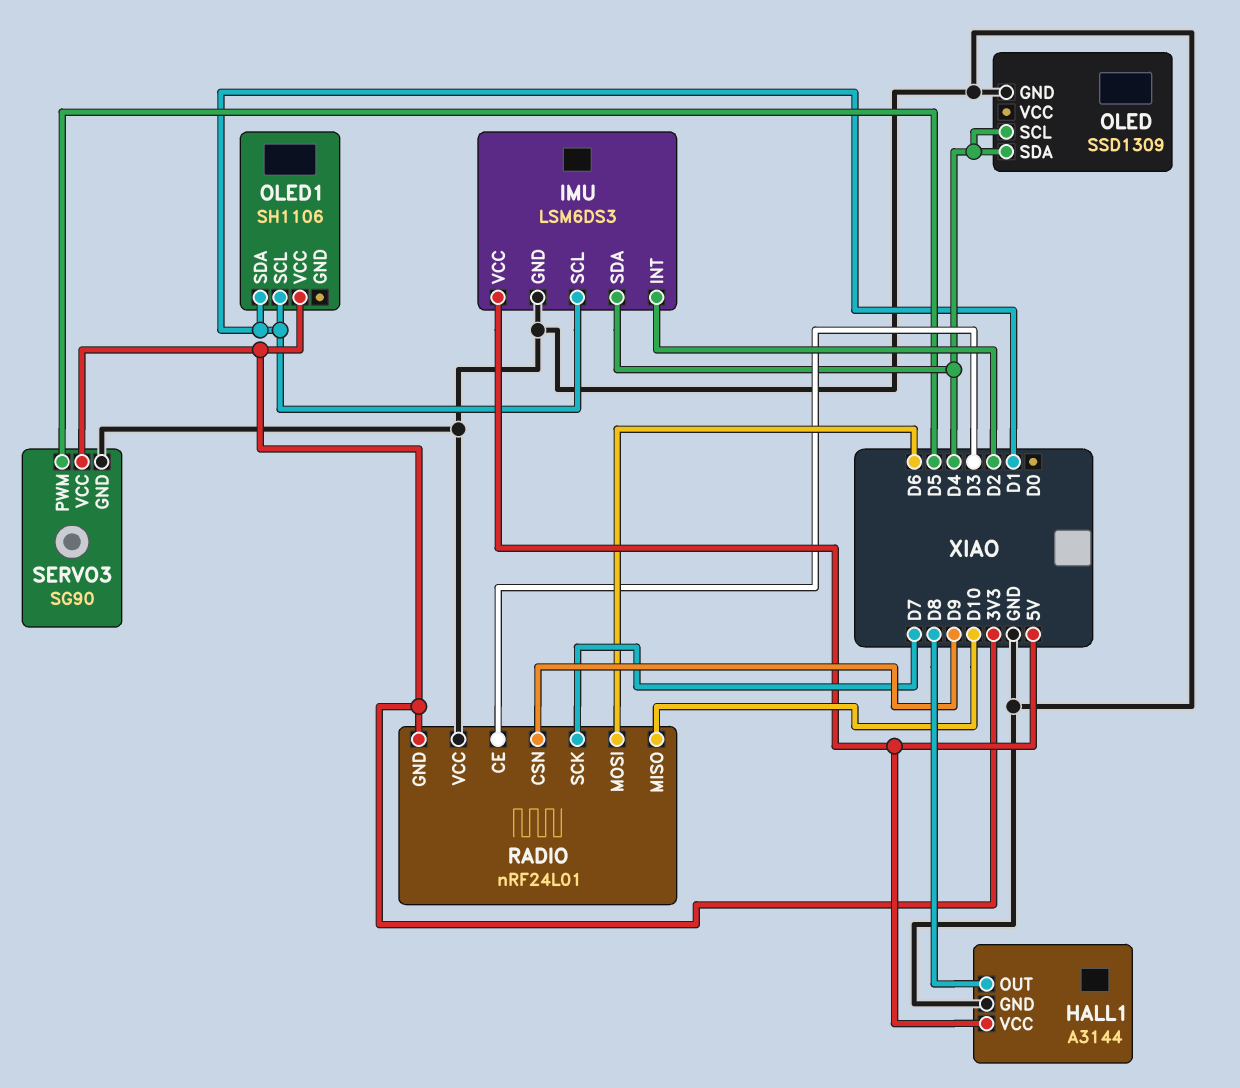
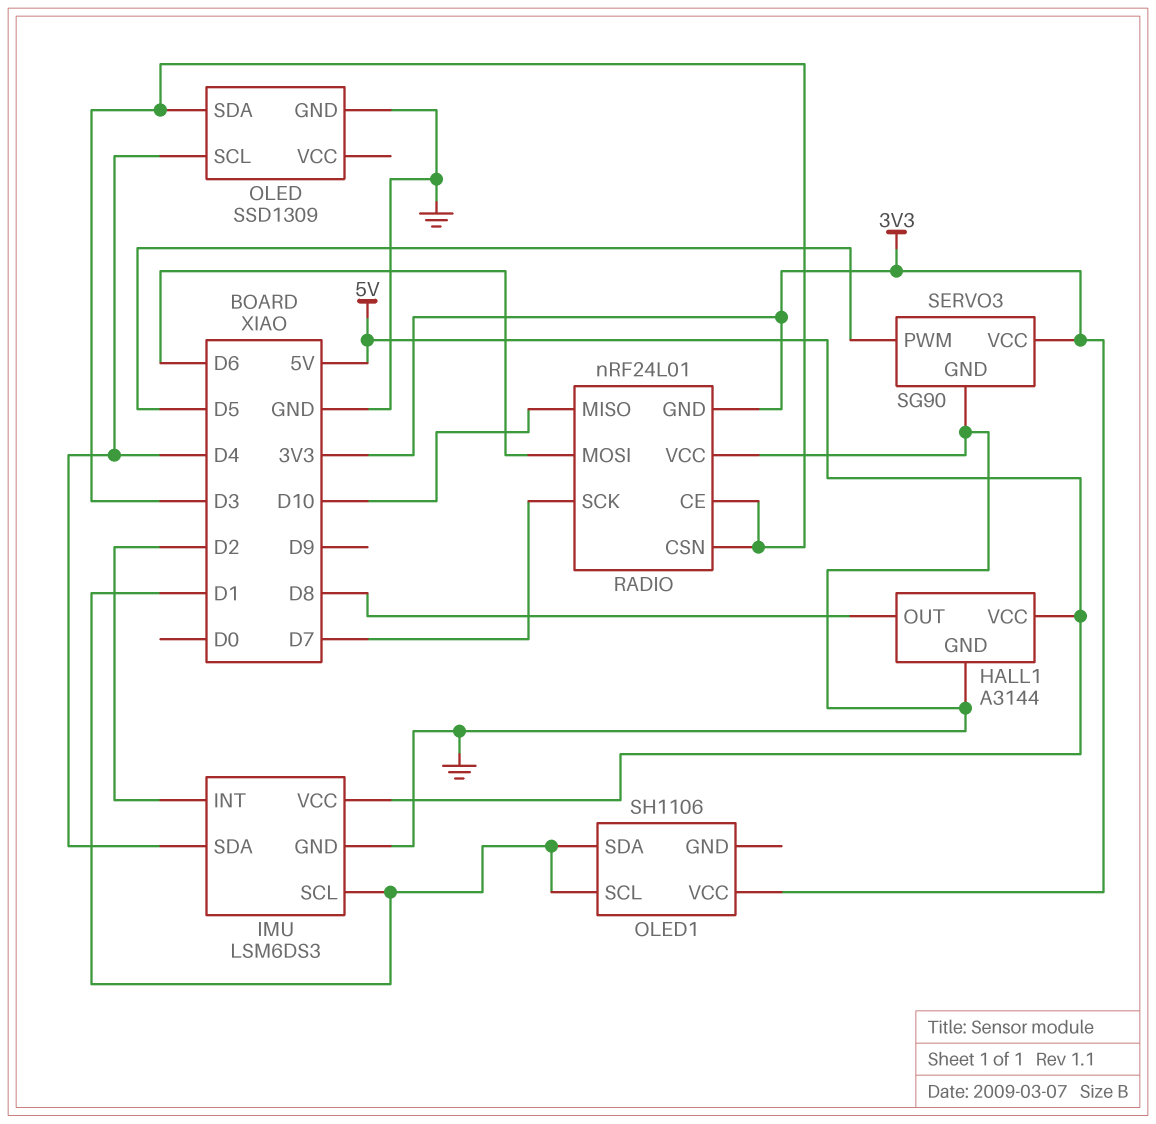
OLED pin SDA: D4 -> D3
RADIO pin CSN: D9 -> D3

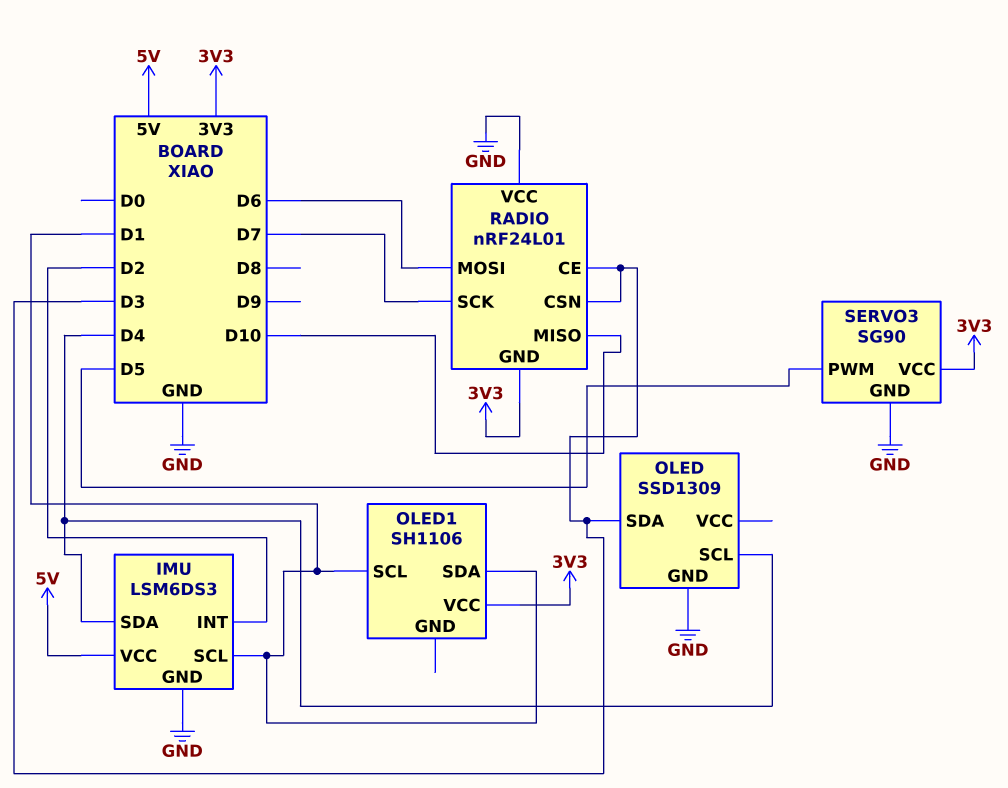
HALL1: A3144 -> none
HALL1 pin GND: GND -> none
HALL1 pin OUT: D8 -> none
HALL1 pin VCC: 5V -> none

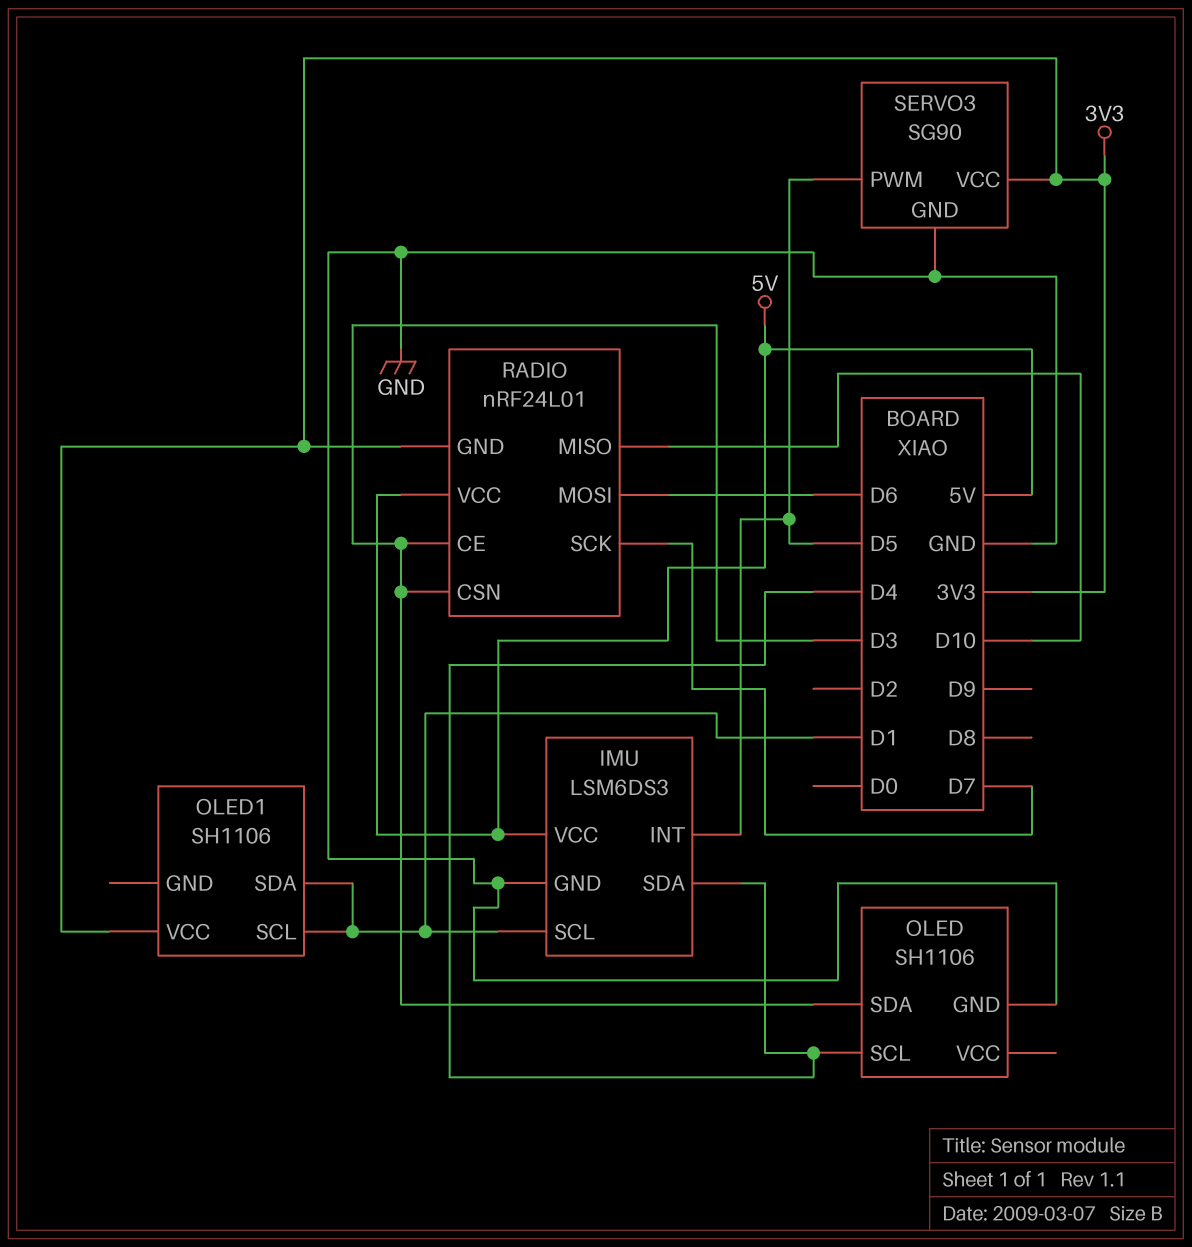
IMU pin INT: D2 -> D5
OLED: SSD1309 -> SH1106
RADIO pin VCC: GND -> 5V

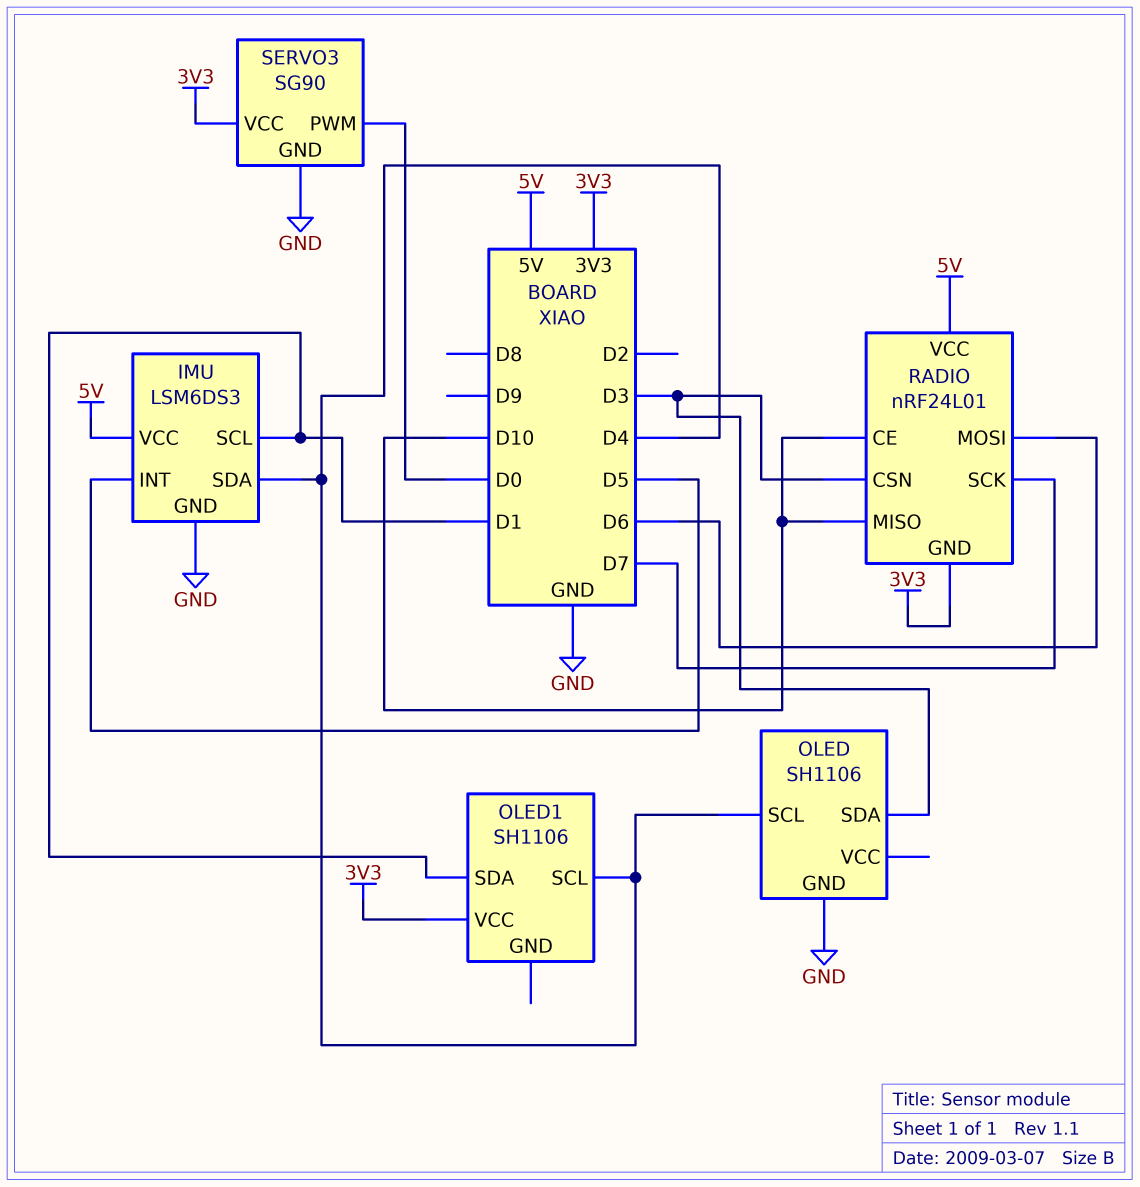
OLED1 pin SCL: D1 -> D4
RADIO pin CE: D3 -> D10
SERVO3 pin PWM: D5 -> D0

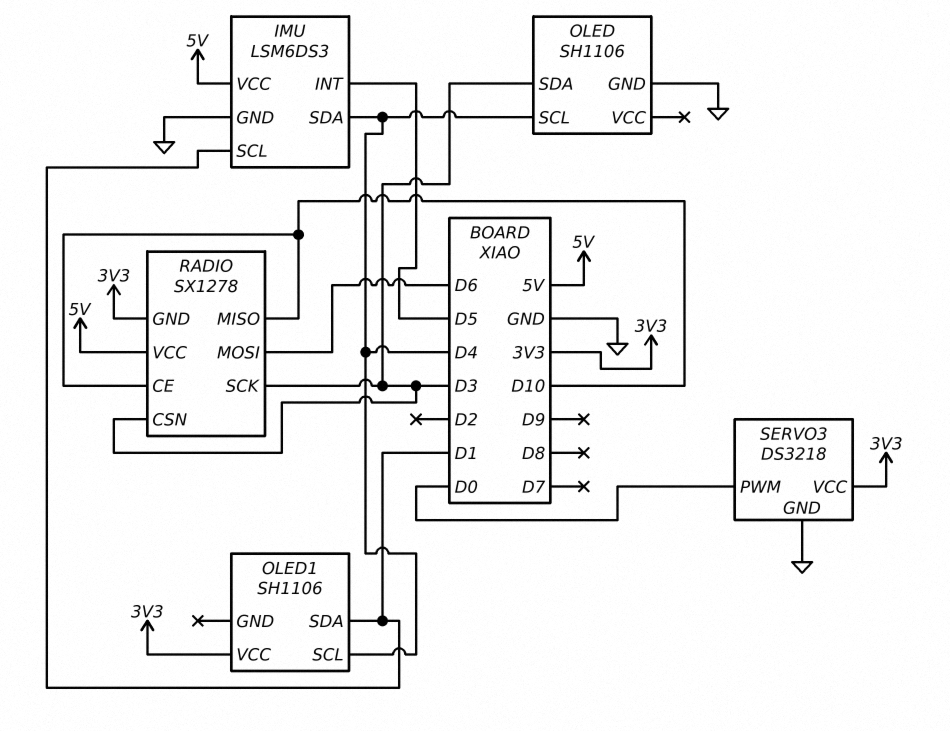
RADIO: nRF24L01 -> SX1278
RADIO pin SCK: D7 -> D3
SERVO3: SG90 -> DS3218

